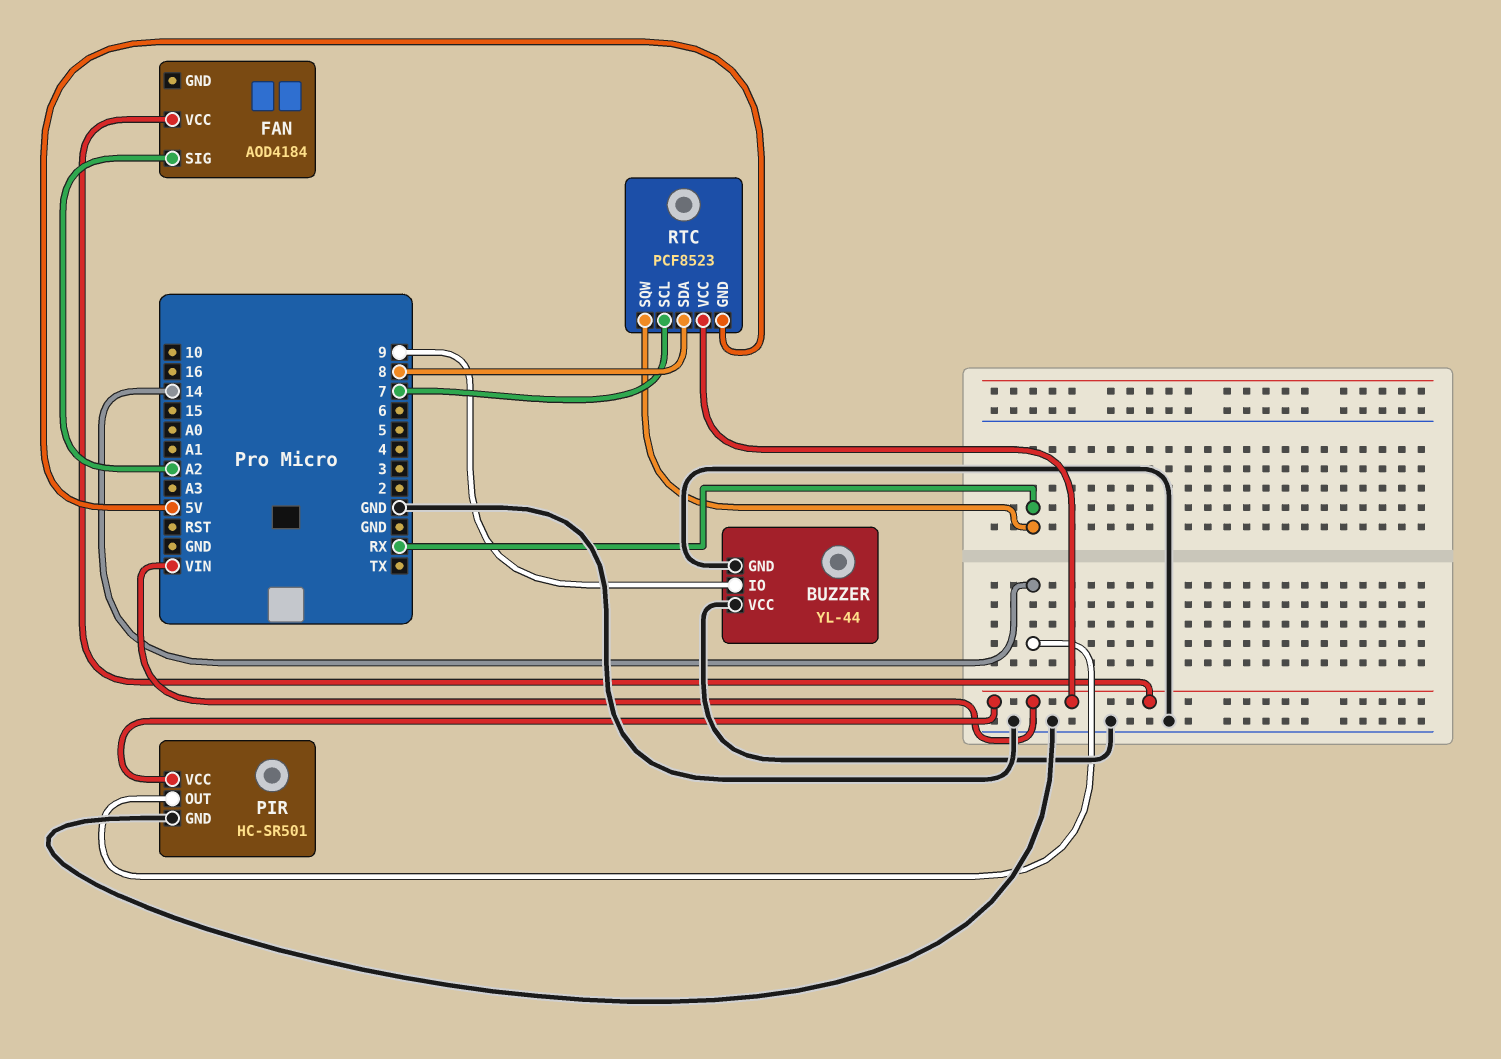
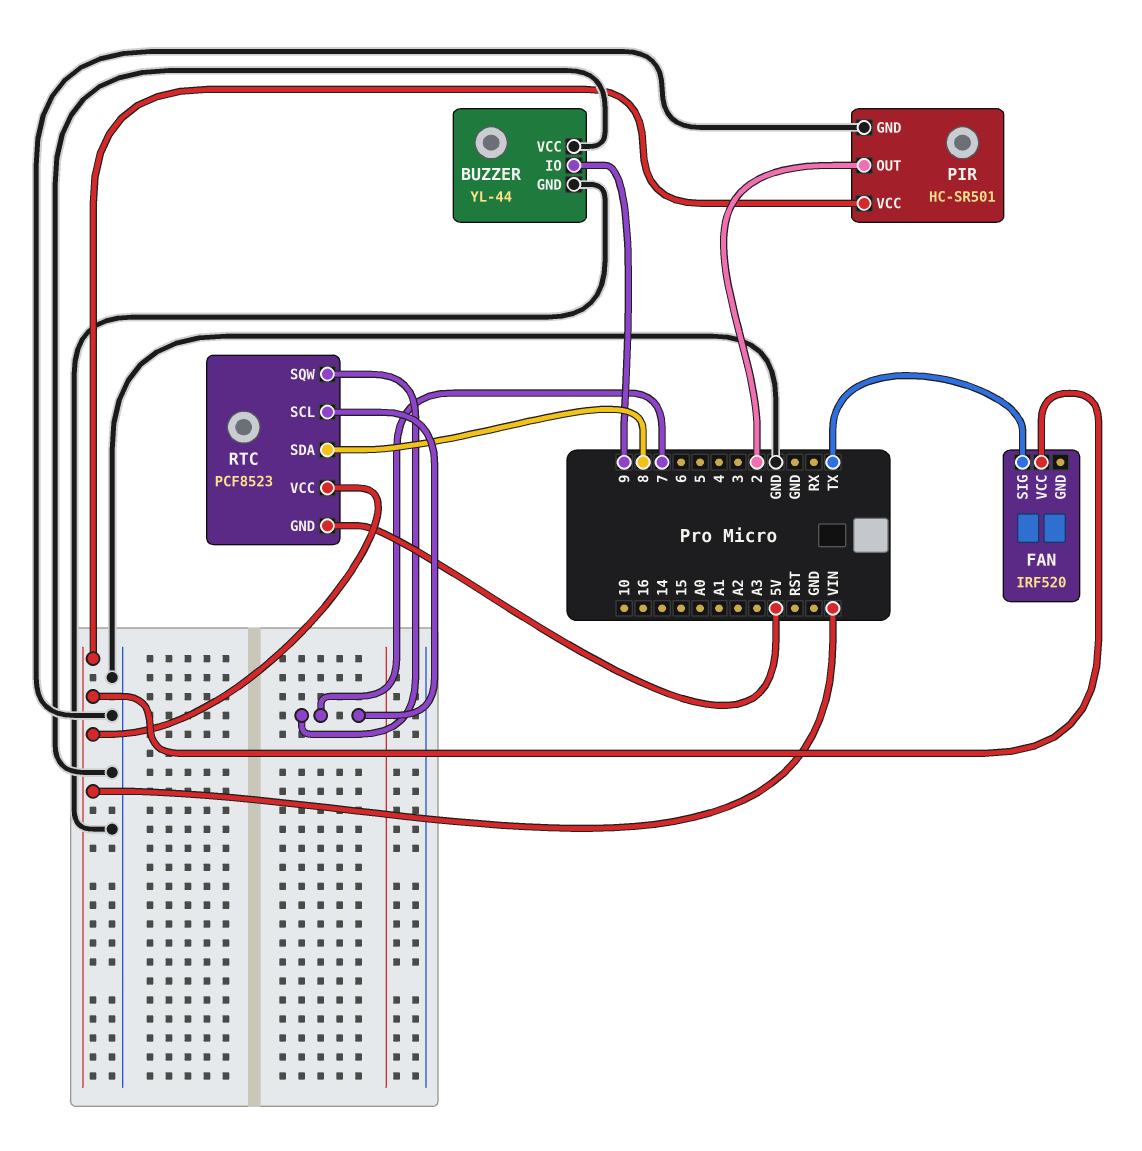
FAN: AOD4184 -> IRF520
FAN pin SIG: A2 -> TX
PIR pin OUT: 14 -> 2
RTC pin SQW: RX -> 7

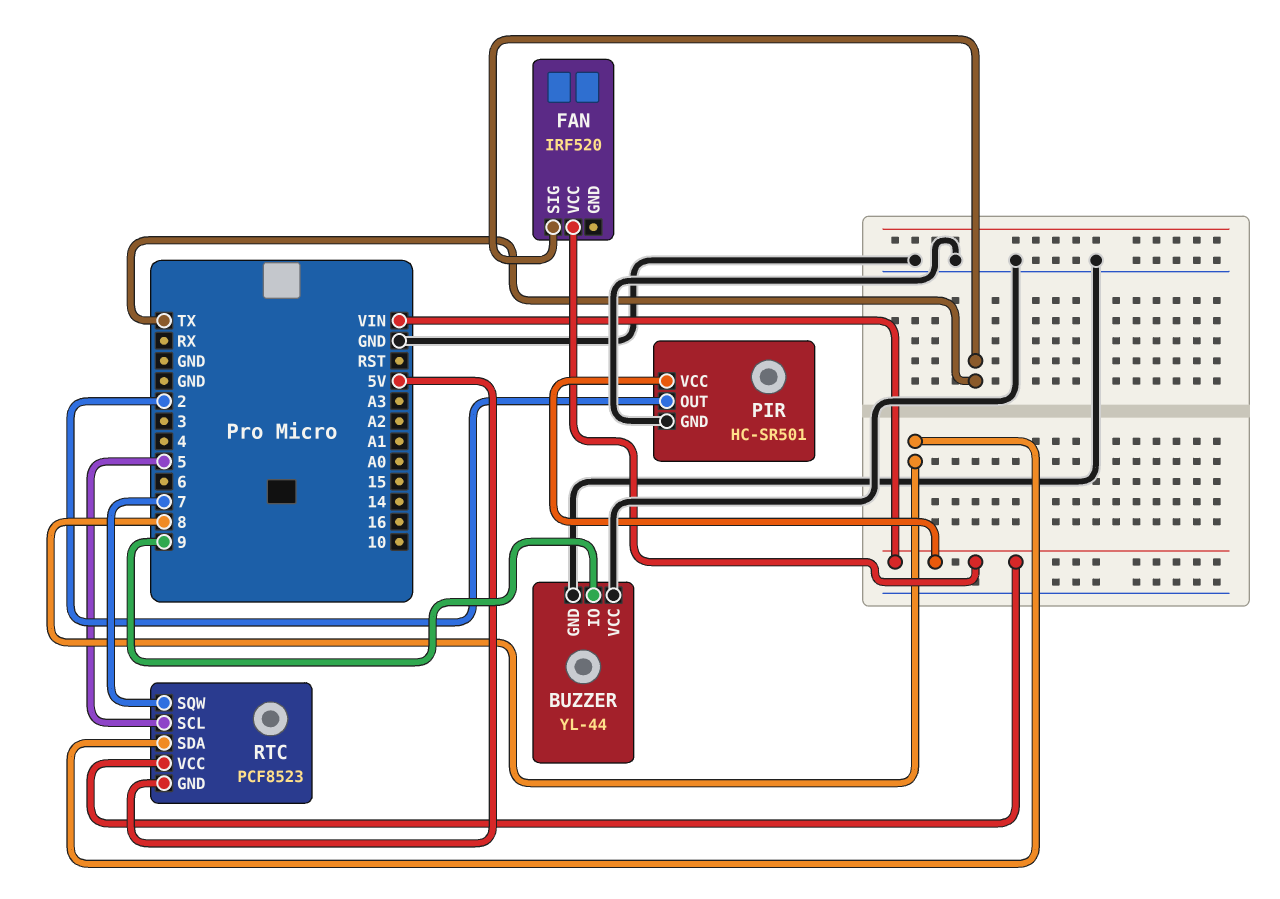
RTC pin SCL: 7 -> 5

